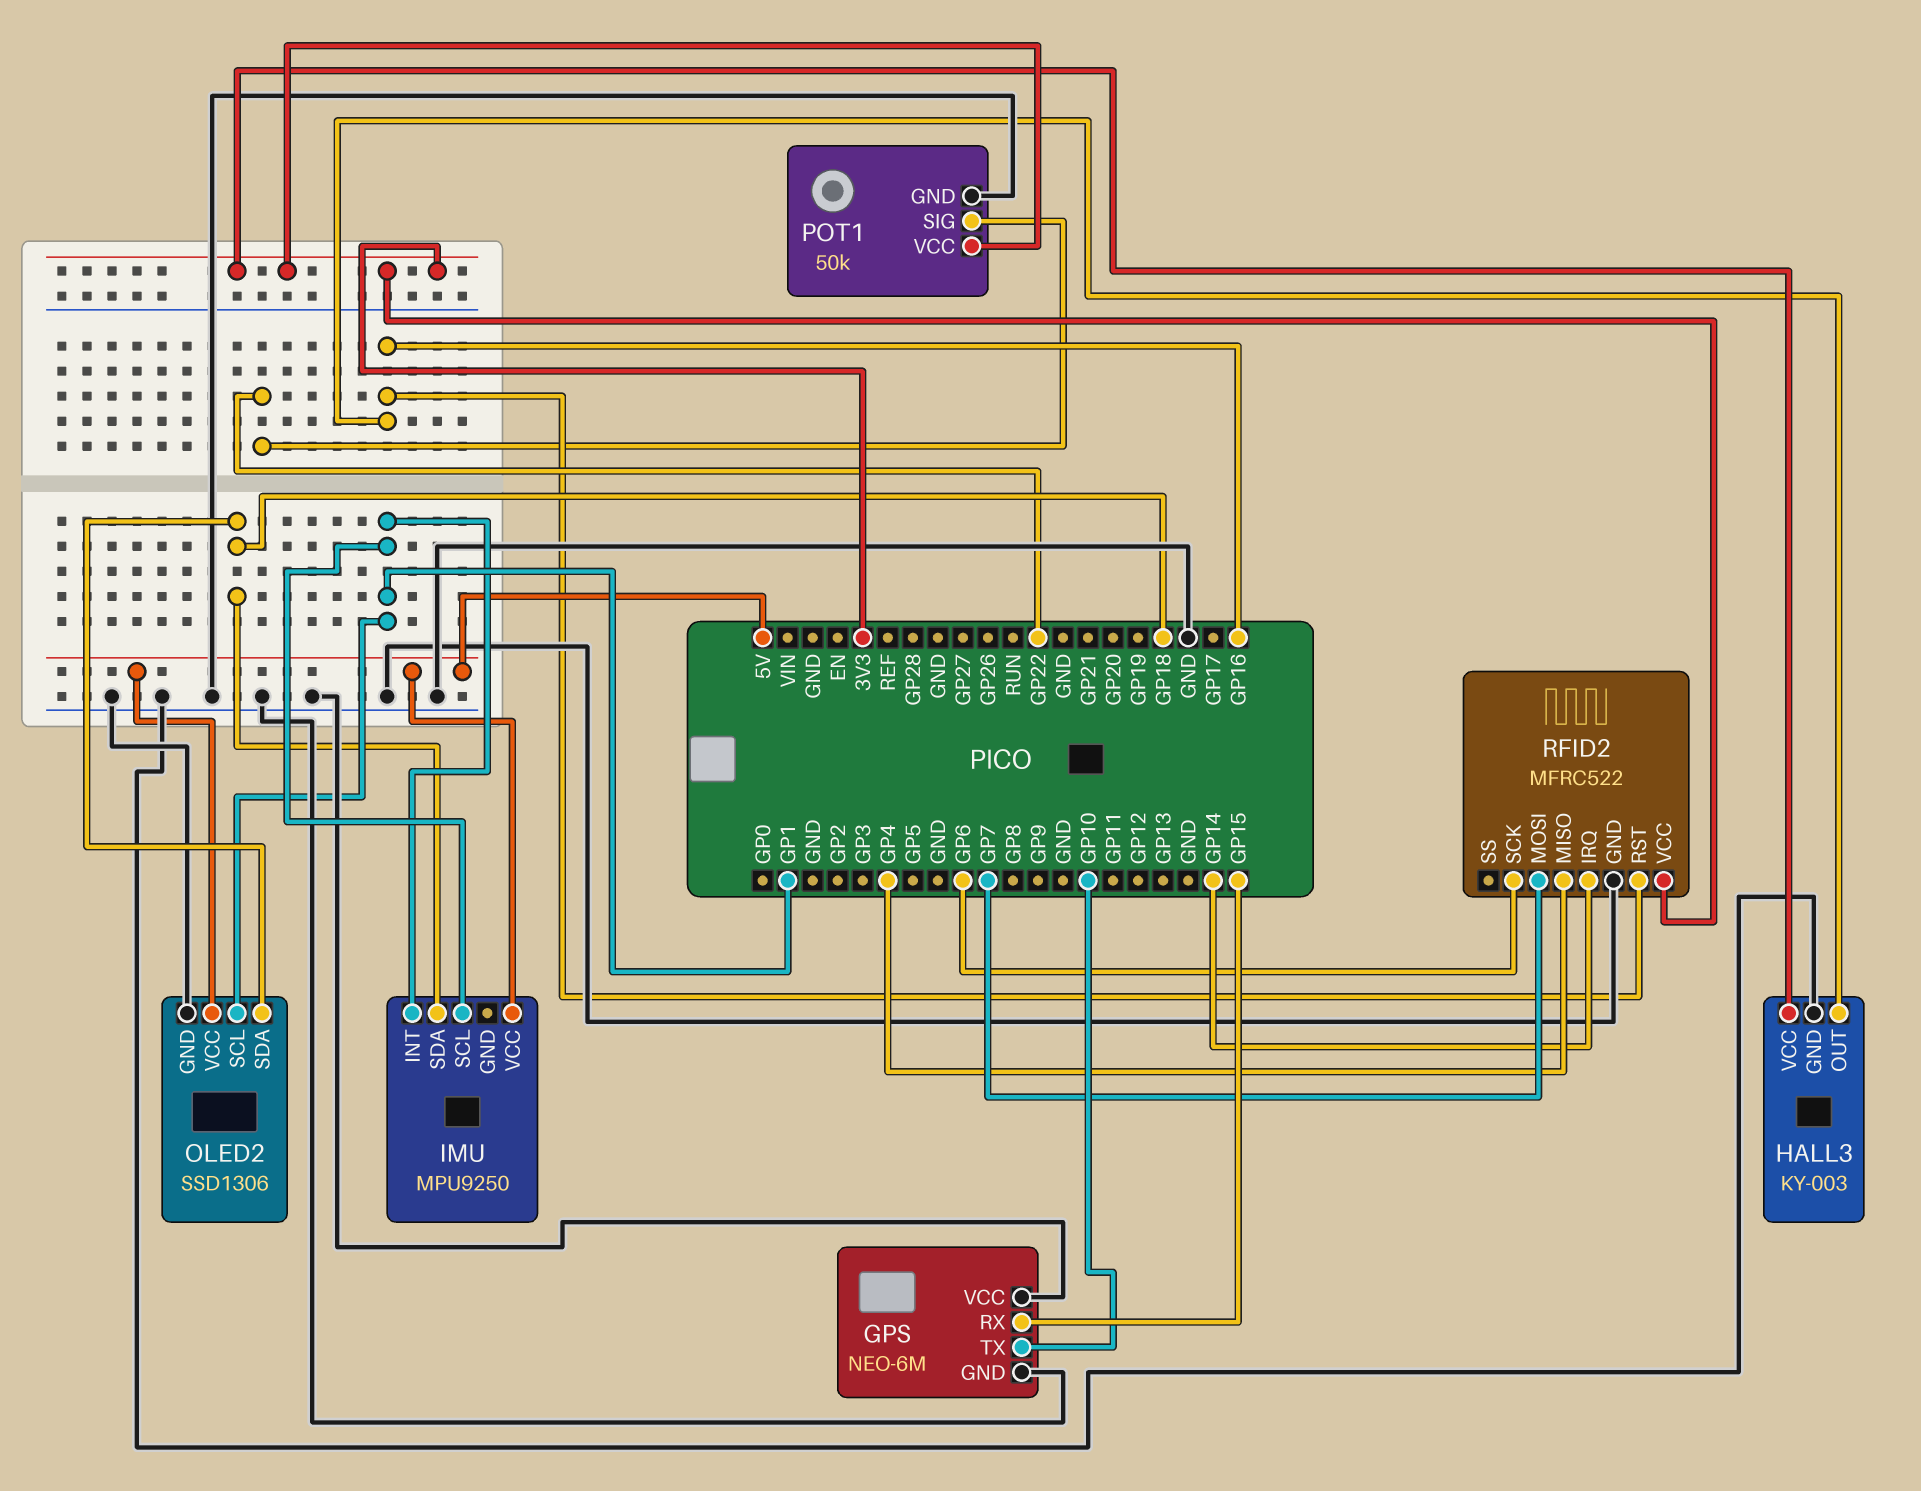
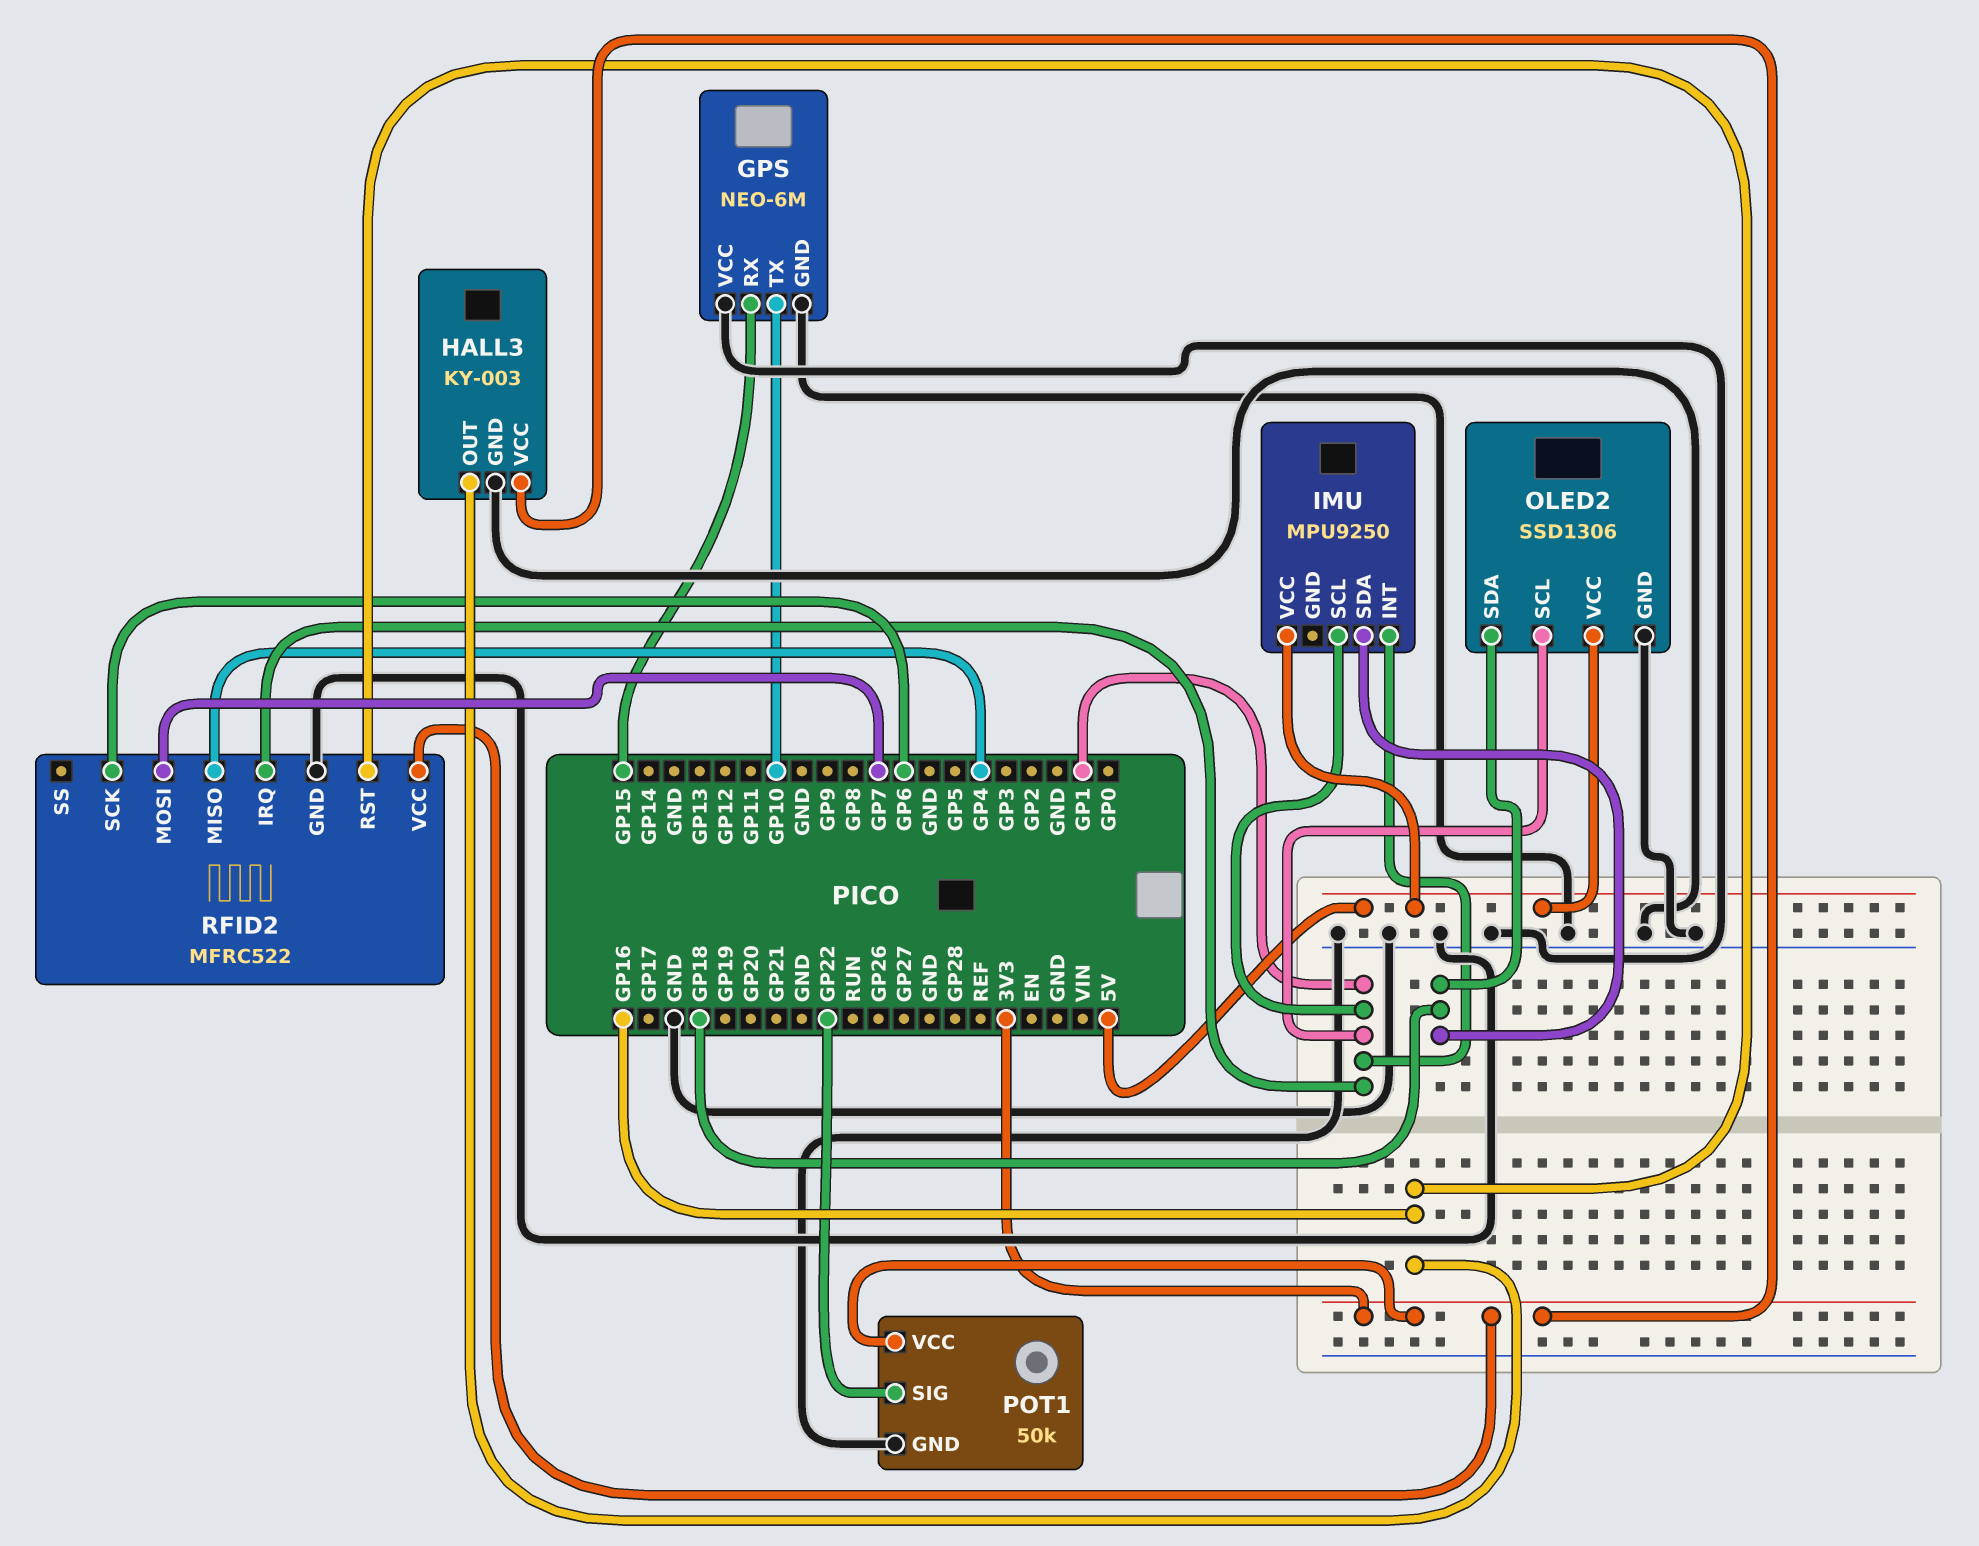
RFID2 pin IRQ: GP14 -> GP1

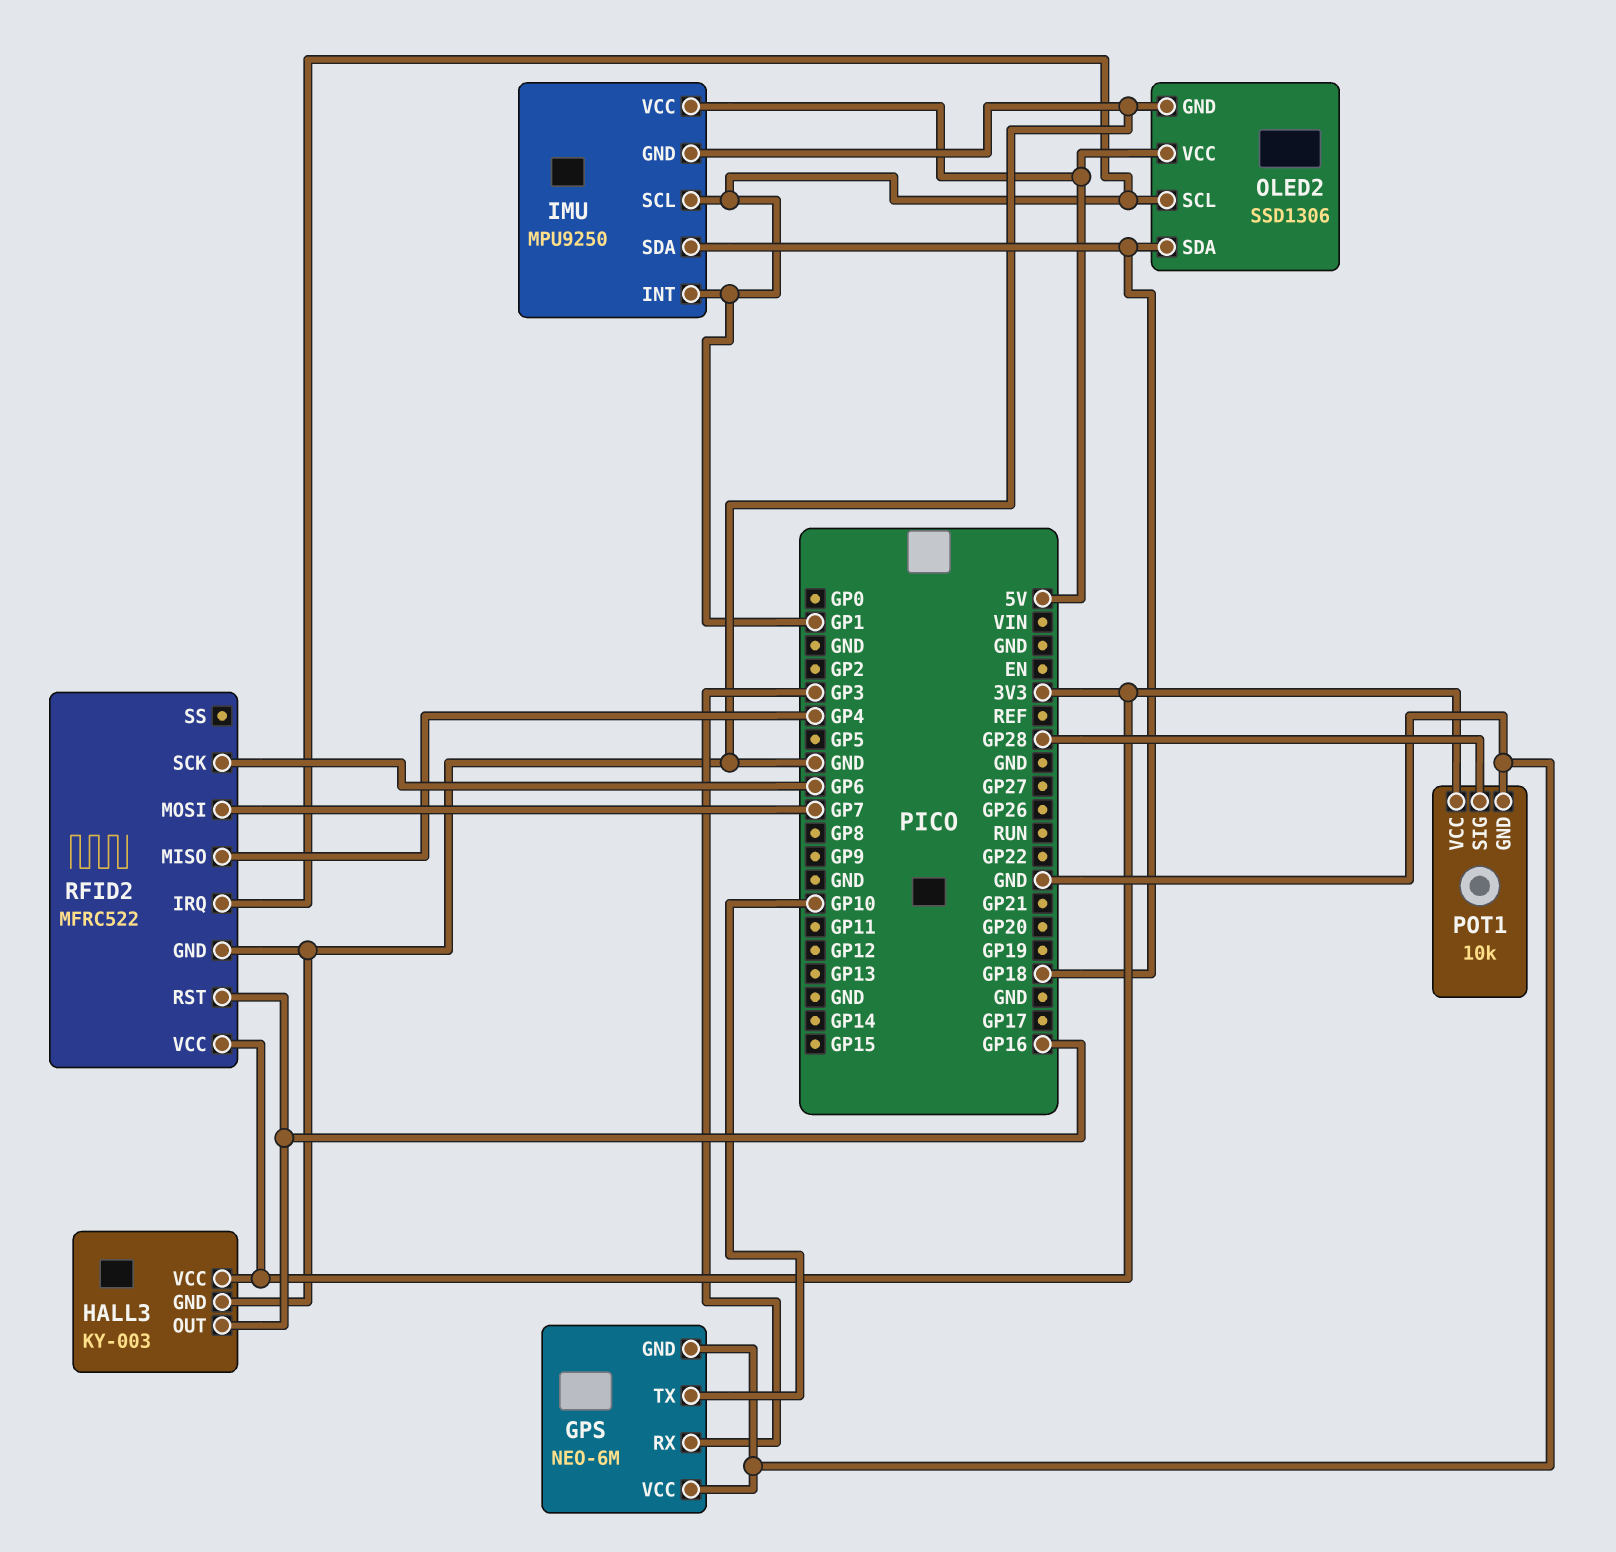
GPS pin RX: GP15 -> GP3
IMU pin GND: none -> GND
POT1: 50k -> 10k
POT1 pin SIG: GP22 -> GP28

